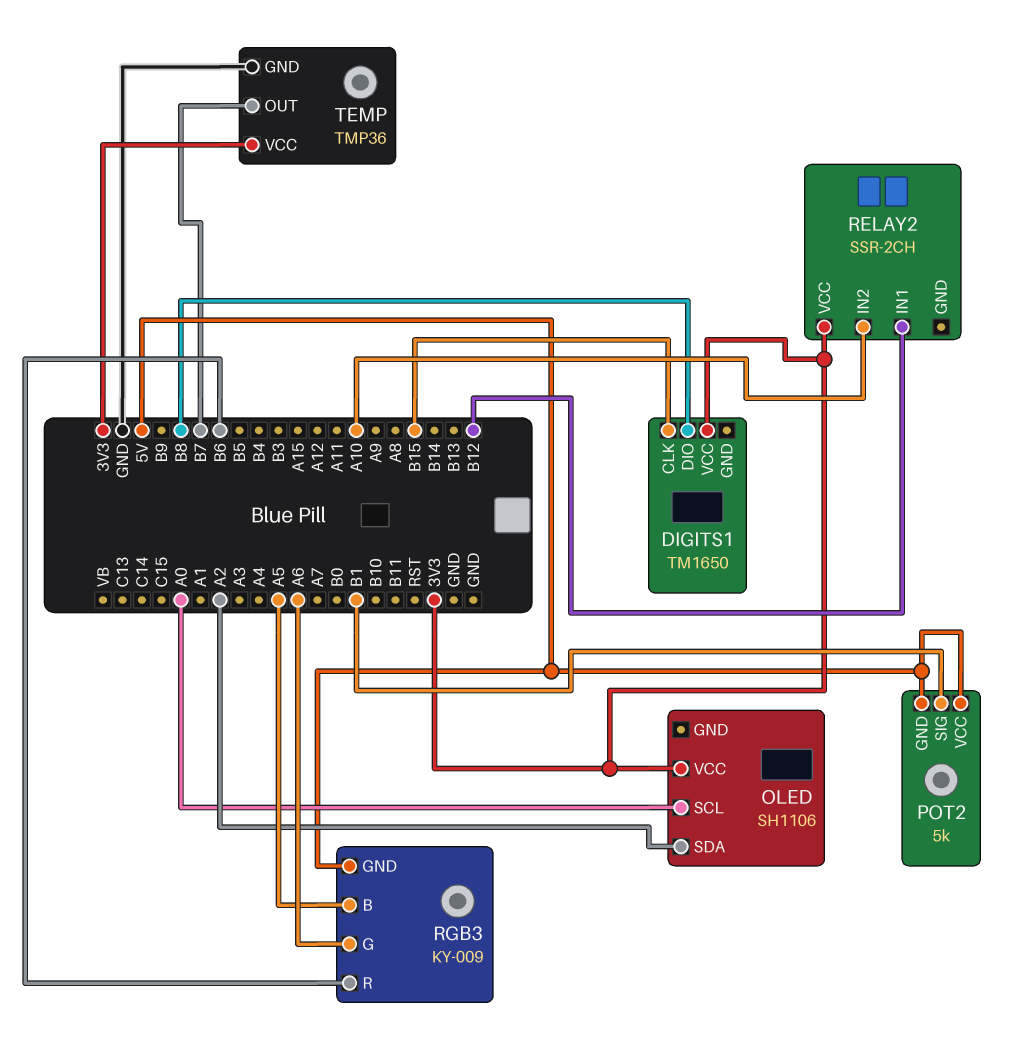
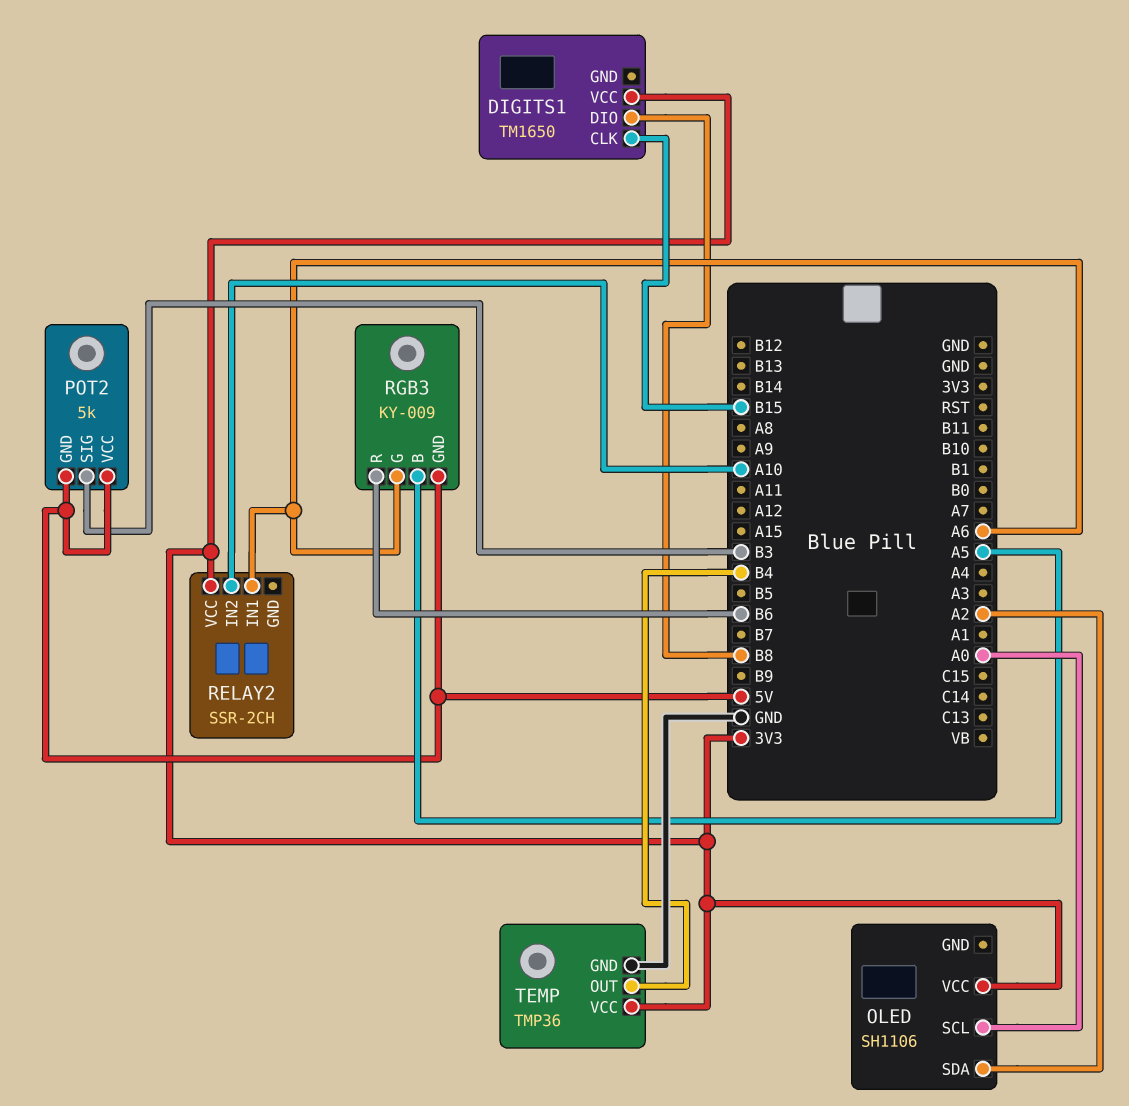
POT2 pin SIG: B1 -> B3
RELAY2 pin IN1: B12 -> A6
TEMP pin OUT: B7 -> B4

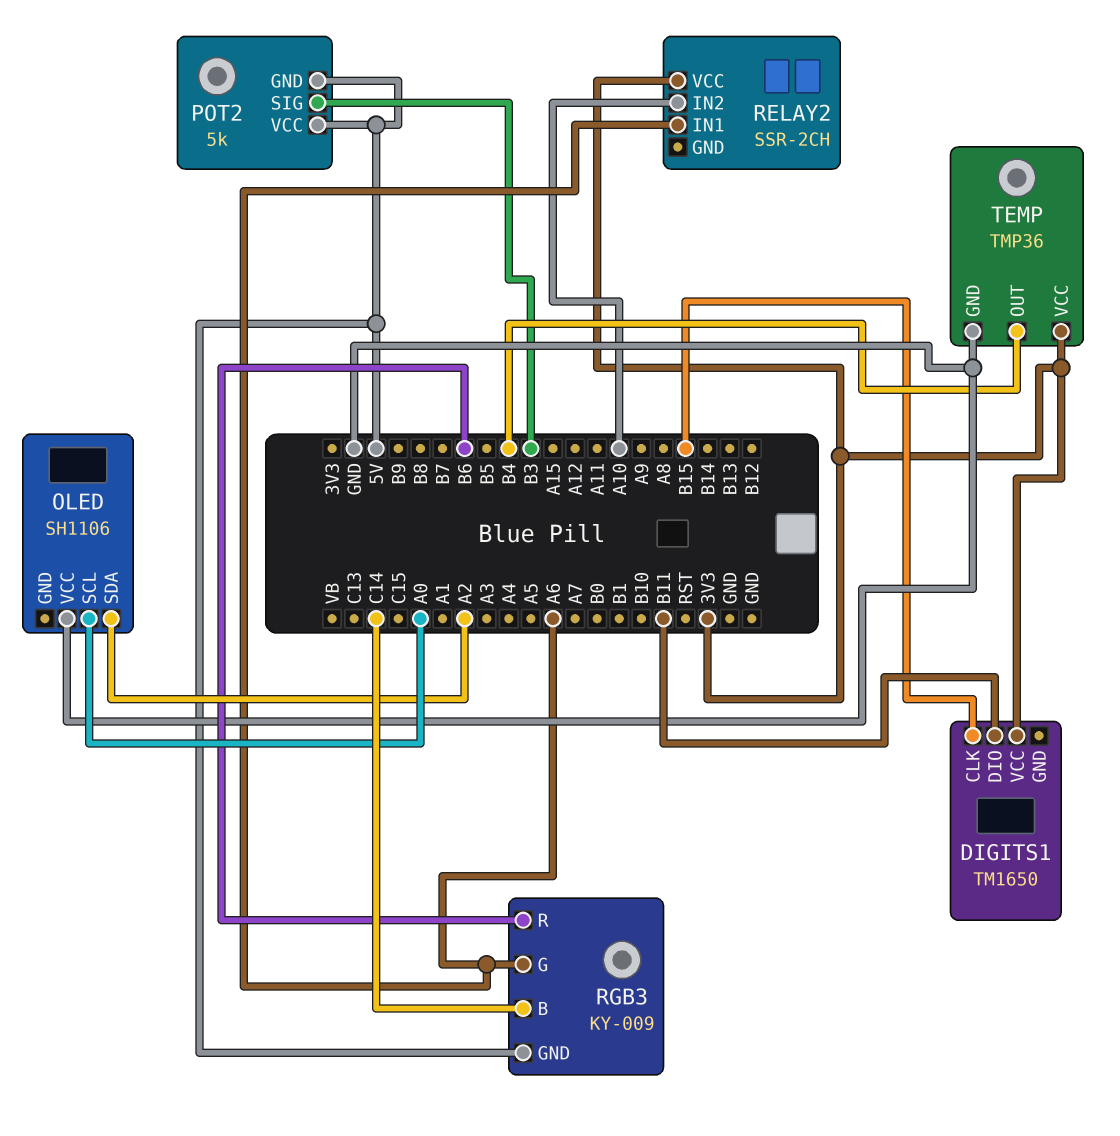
DIGITS1 pin DIO: B8 -> B11
OLED pin VCC: 3V3 -> GND
RGB3 pin B: A5 -> C14

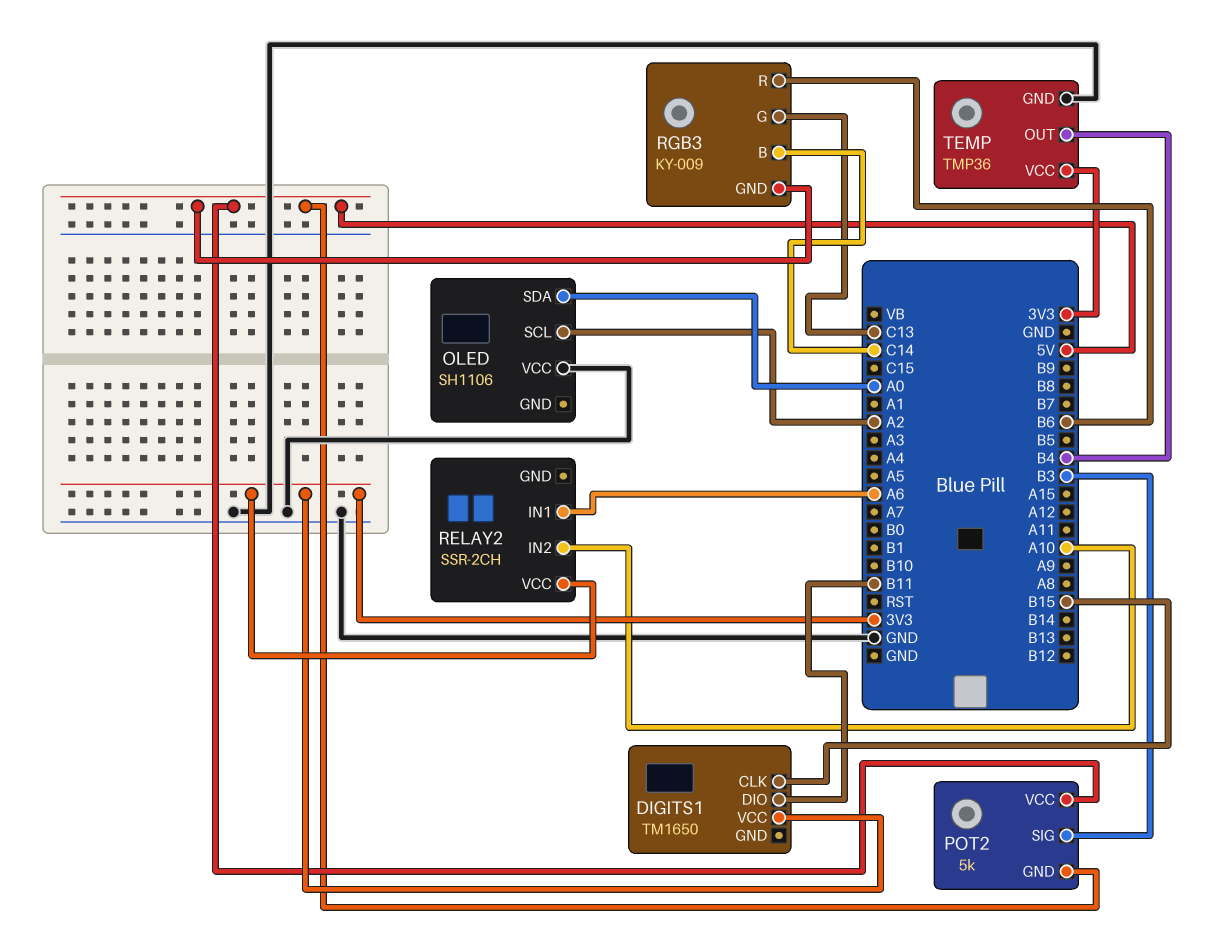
OLED pin SCL: A0 -> A2
OLED pin SDA: A2 -> A0
RGB3 pin G: A6 -> C13

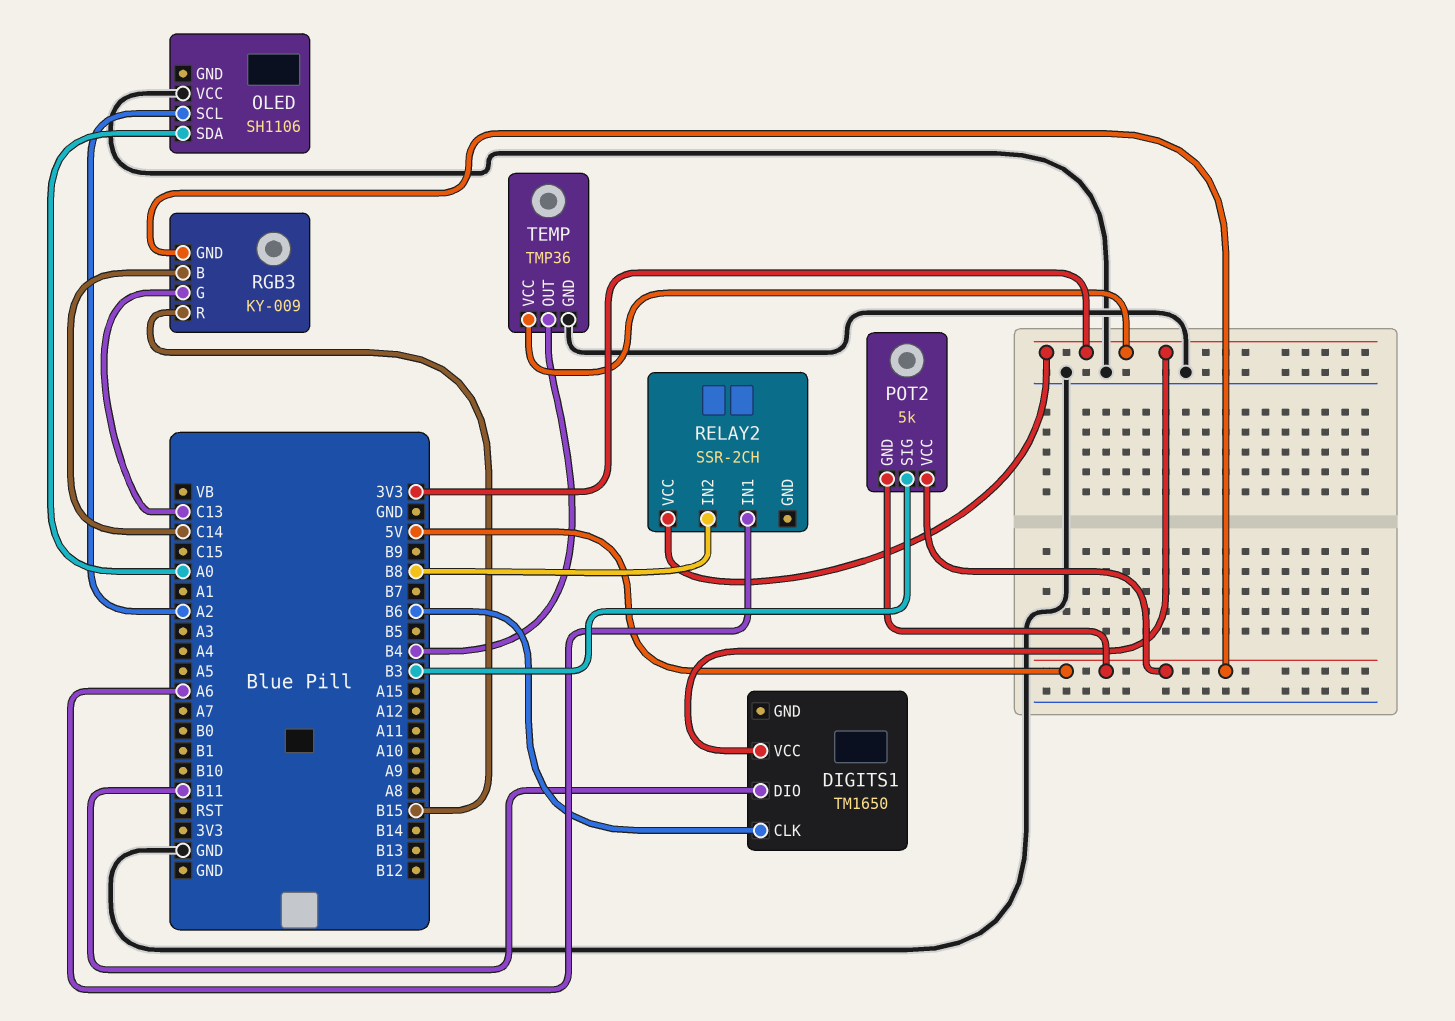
DIGITS1 pin CLK: B15 -> B6
RELAY2 pin IN2: A10 -> B8
RGB3 pin R: B6 -> B15

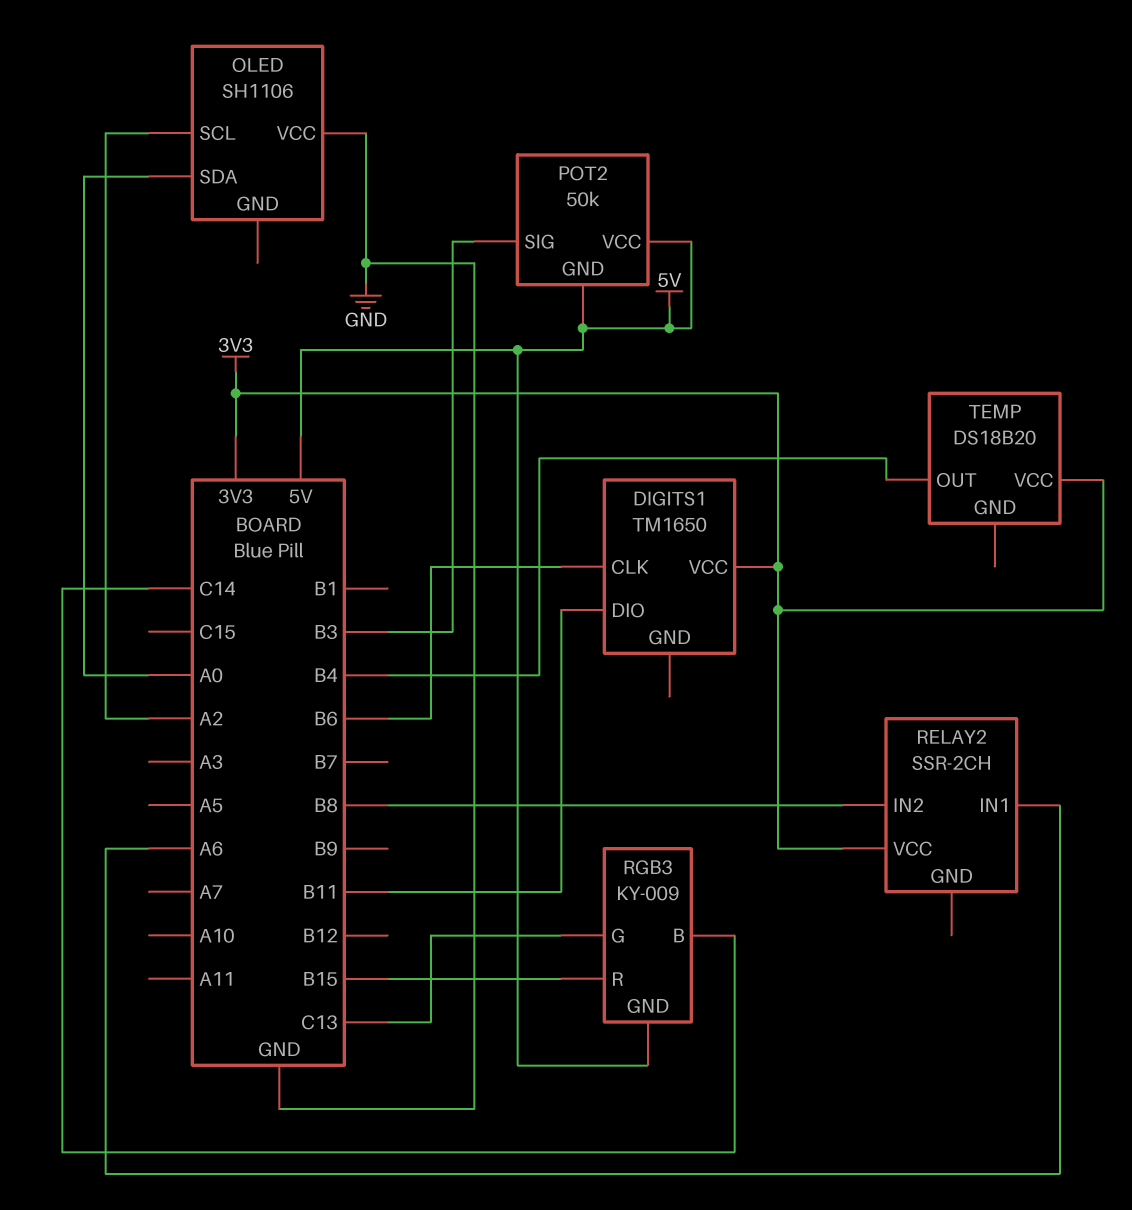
POT2: 5k -> 50k
TEMP: TMP36 -> DS18B20
TEMP pin GND: GND -> none

